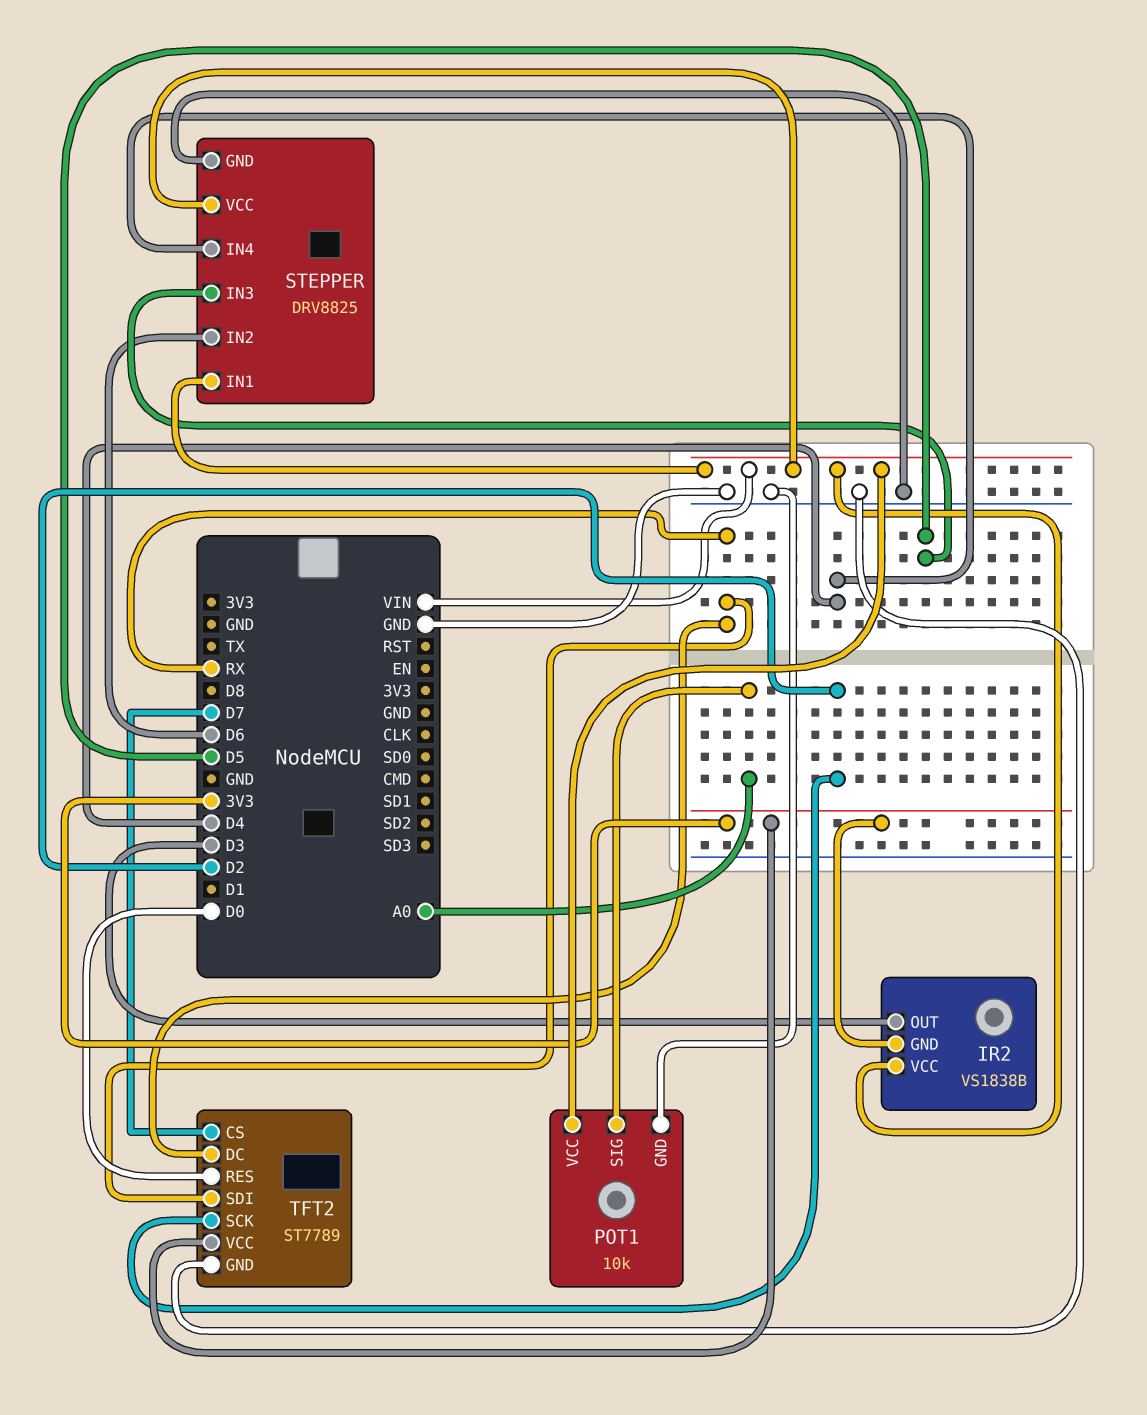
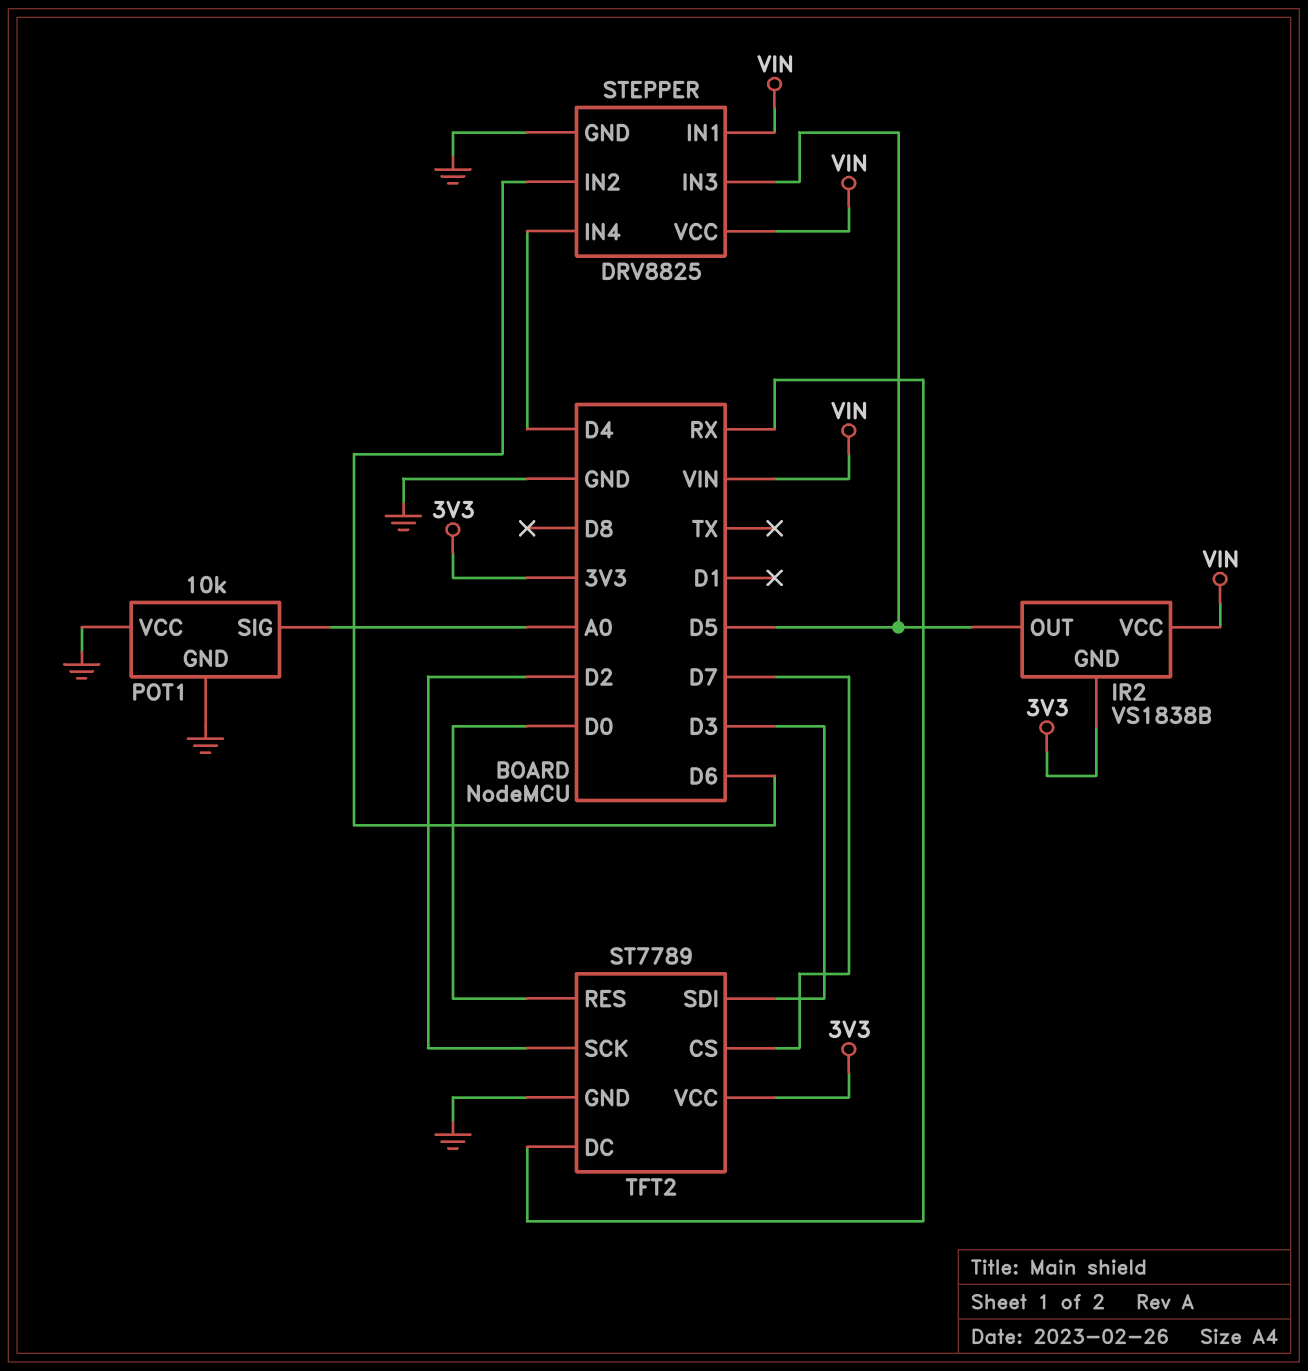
IR2 pin OUT: D3 -> D5
POT1 pin VCC: VIN -> GND
TFT2 pin SDI: RX -> D3

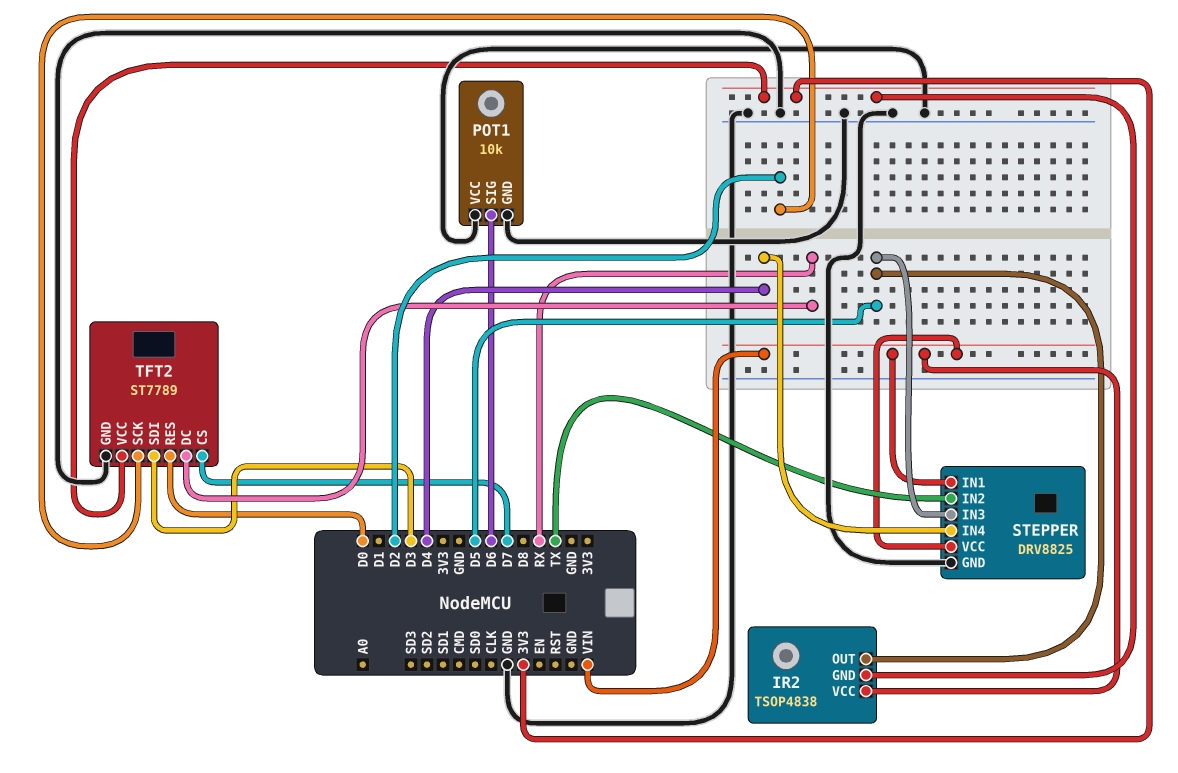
IR2: VS1838B -> TSOP4838
POT1 pin SIG: A0 -> D6
STEPPER pin IN2: D6 -> TX

